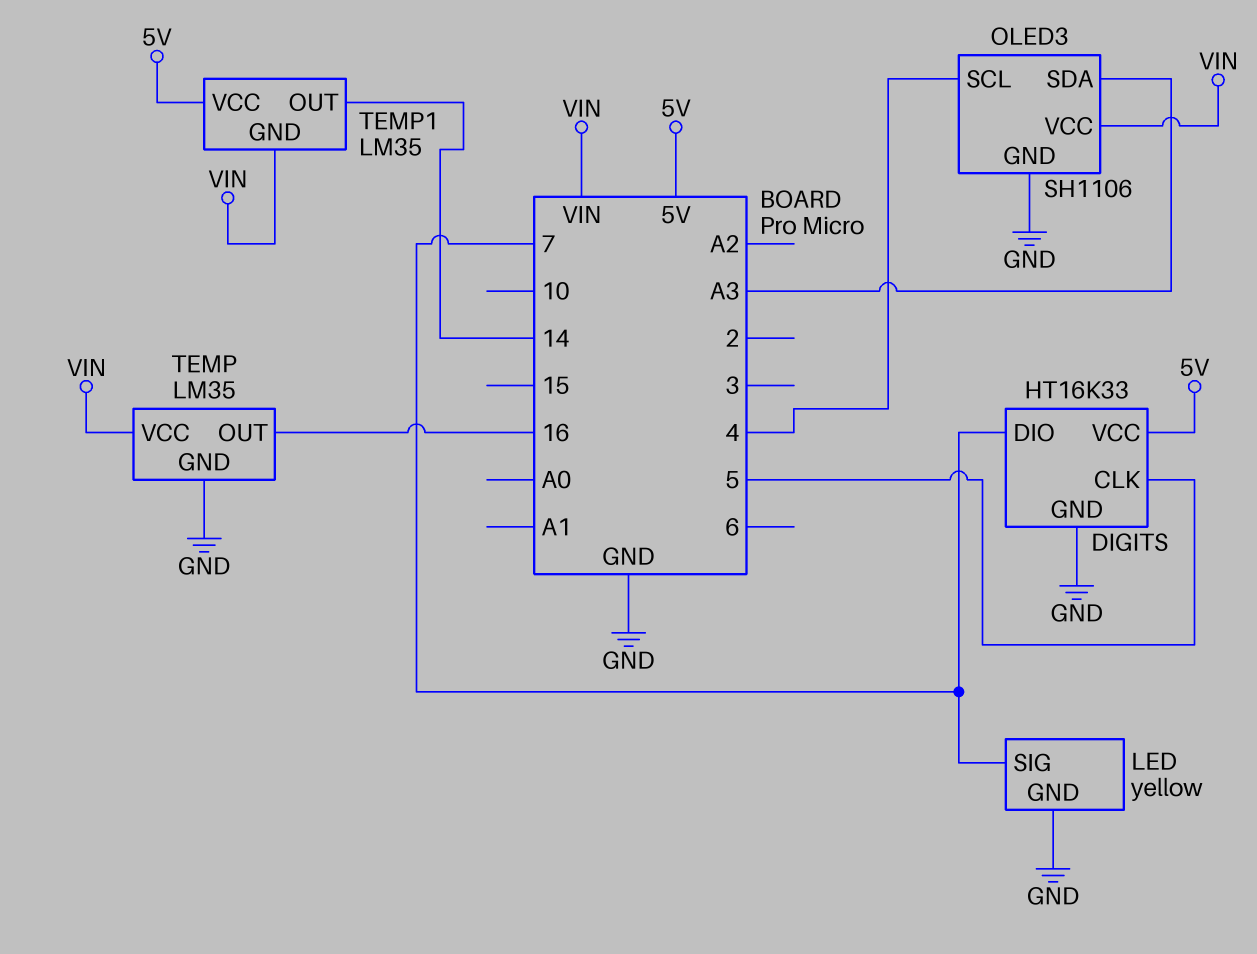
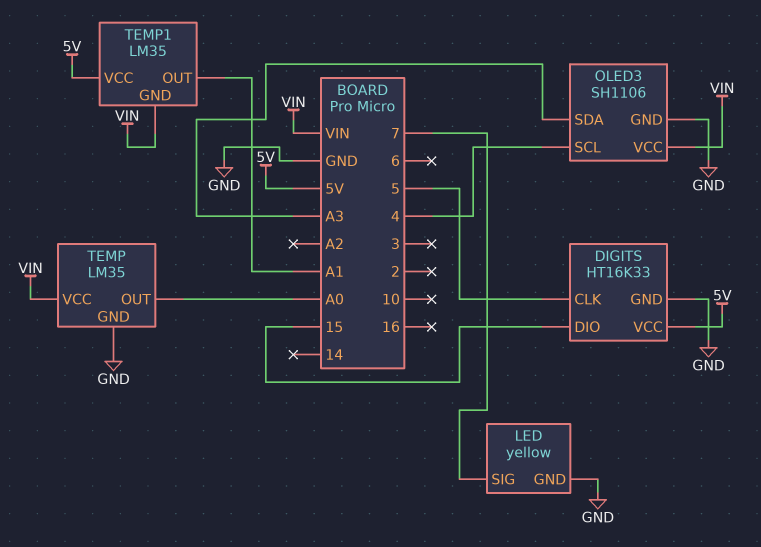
DIGITS pin DIO: 7 -> 15
TEMP pin OUT: 16 -> A0
TEMP1 pin OUT: 14 -> A1

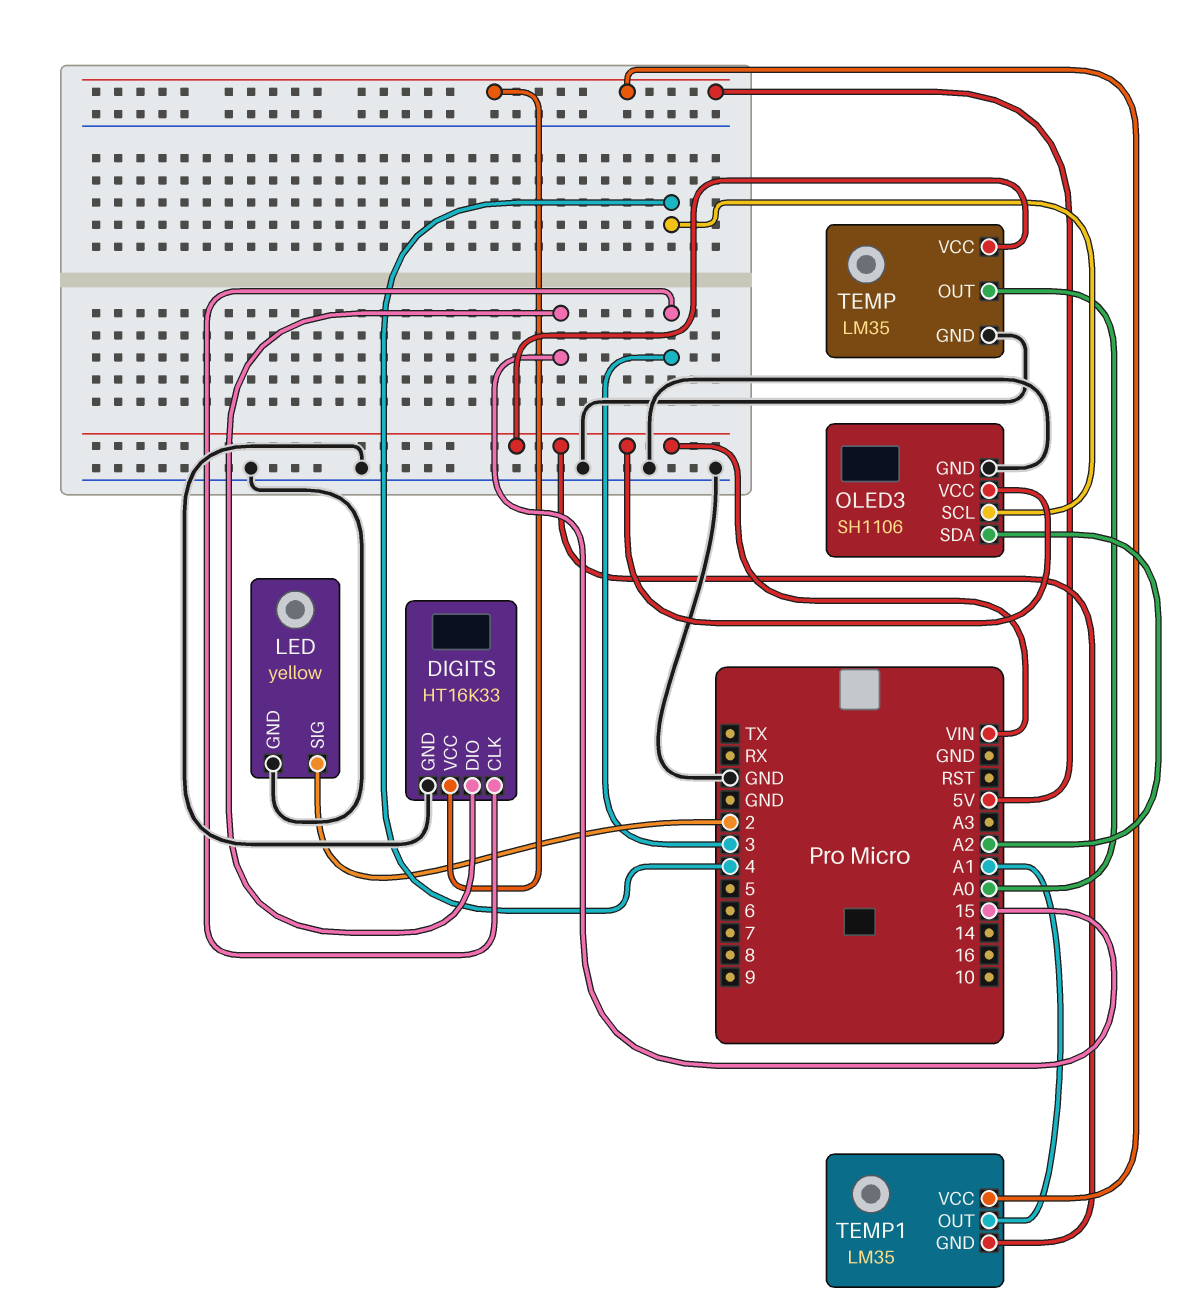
DIGITS pin CLK: 5 -> 3
LED pin SIG: 7 -> 2
OLED3 pin SDA: A3 -> A2

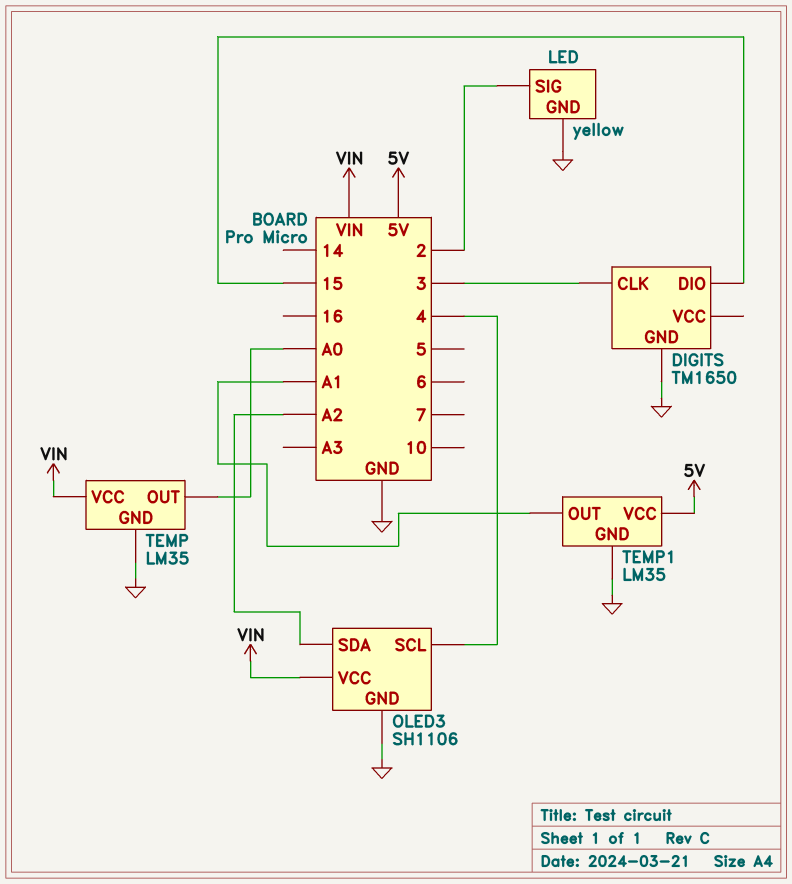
DIGITS: HT16K33 -> TM1650
DIGITS pin VCC: 5V -> none
TEMP1 pin GND: VIN -> GND

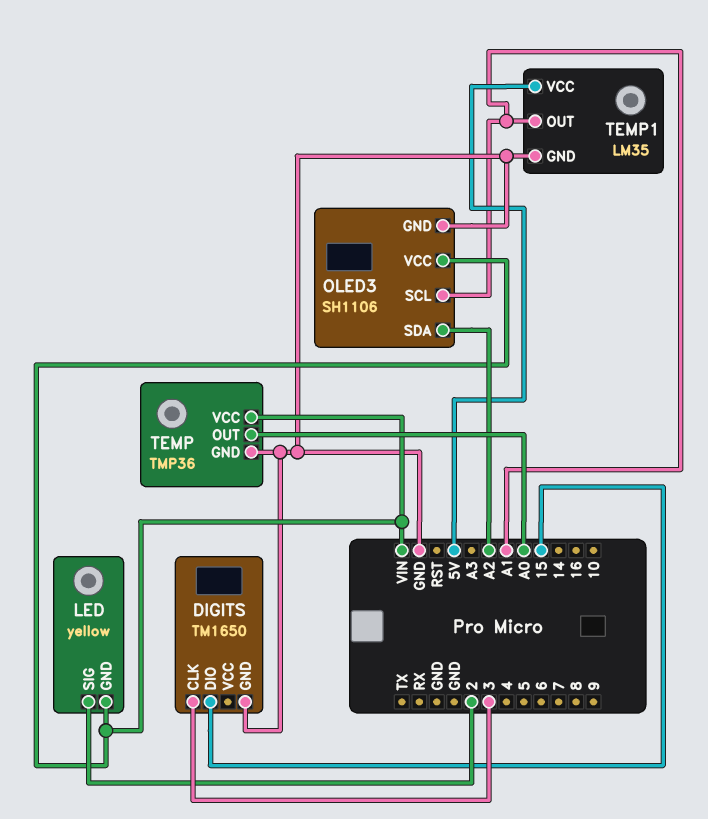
LED pin GND: GND -> VIN
OLED3 pin SCL: 4 -> A1
TEMP: LM35 -> TMP36

